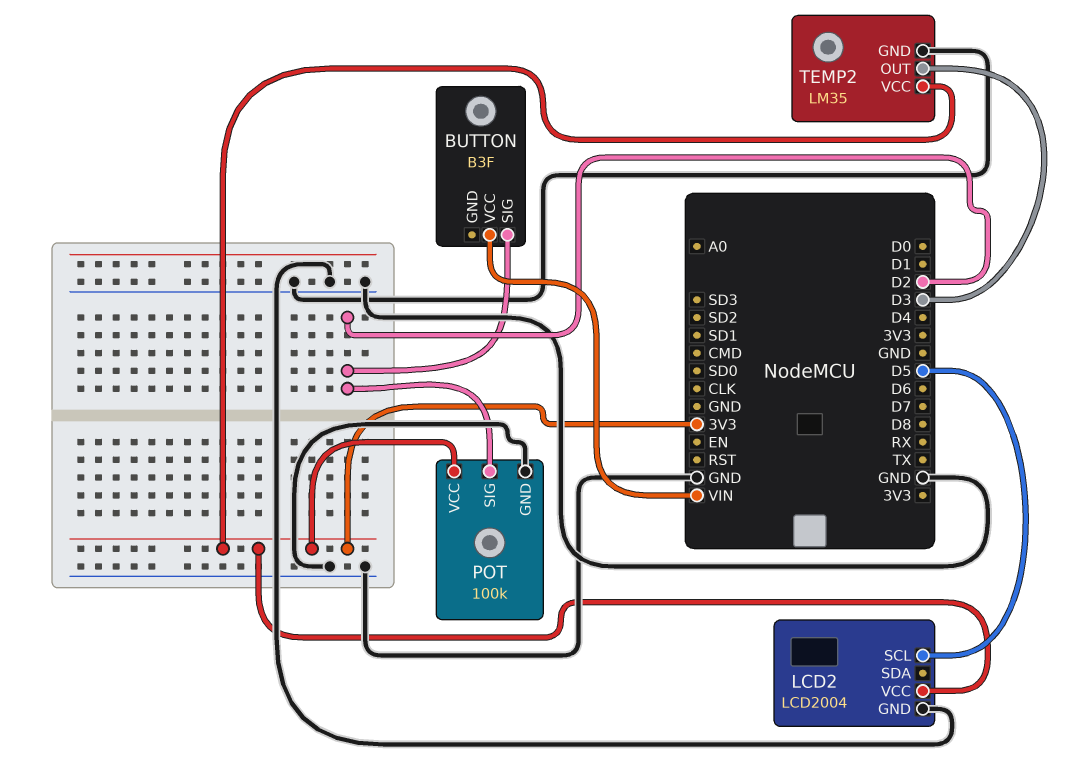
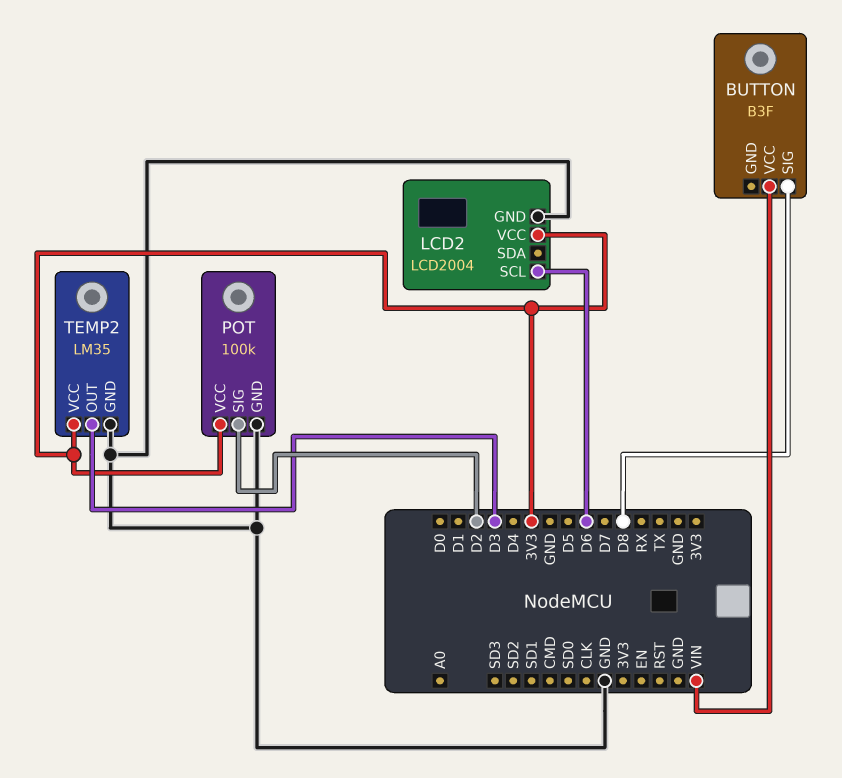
BUTTON pin SIG: D2 -> D8
LCD2 pin SCL: D5 -> D6

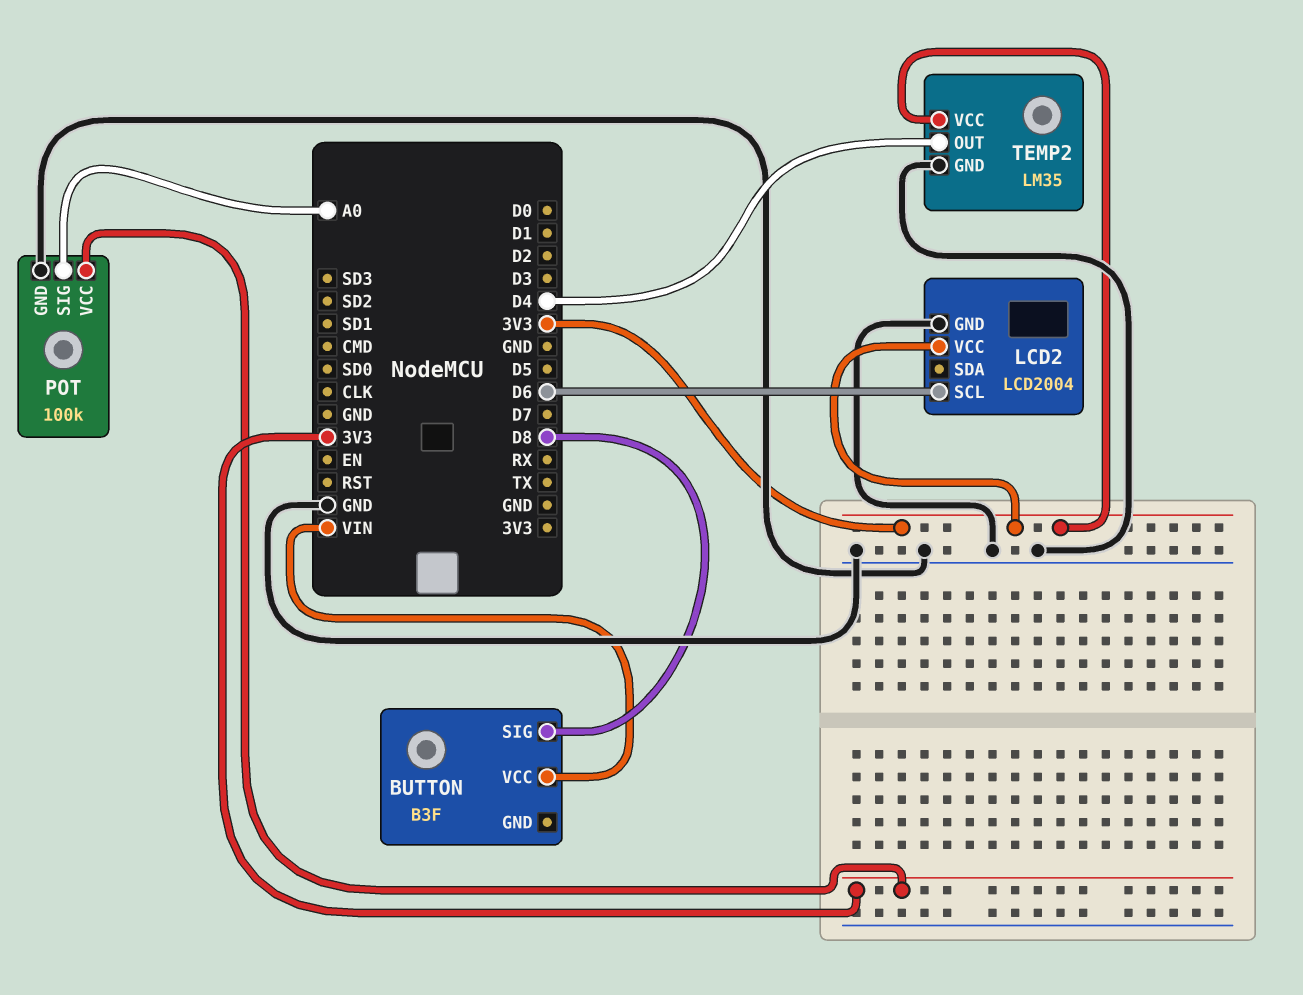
POT pin SIG: D2 -> A0
TEMP2 pin OUT: D3 -> D4

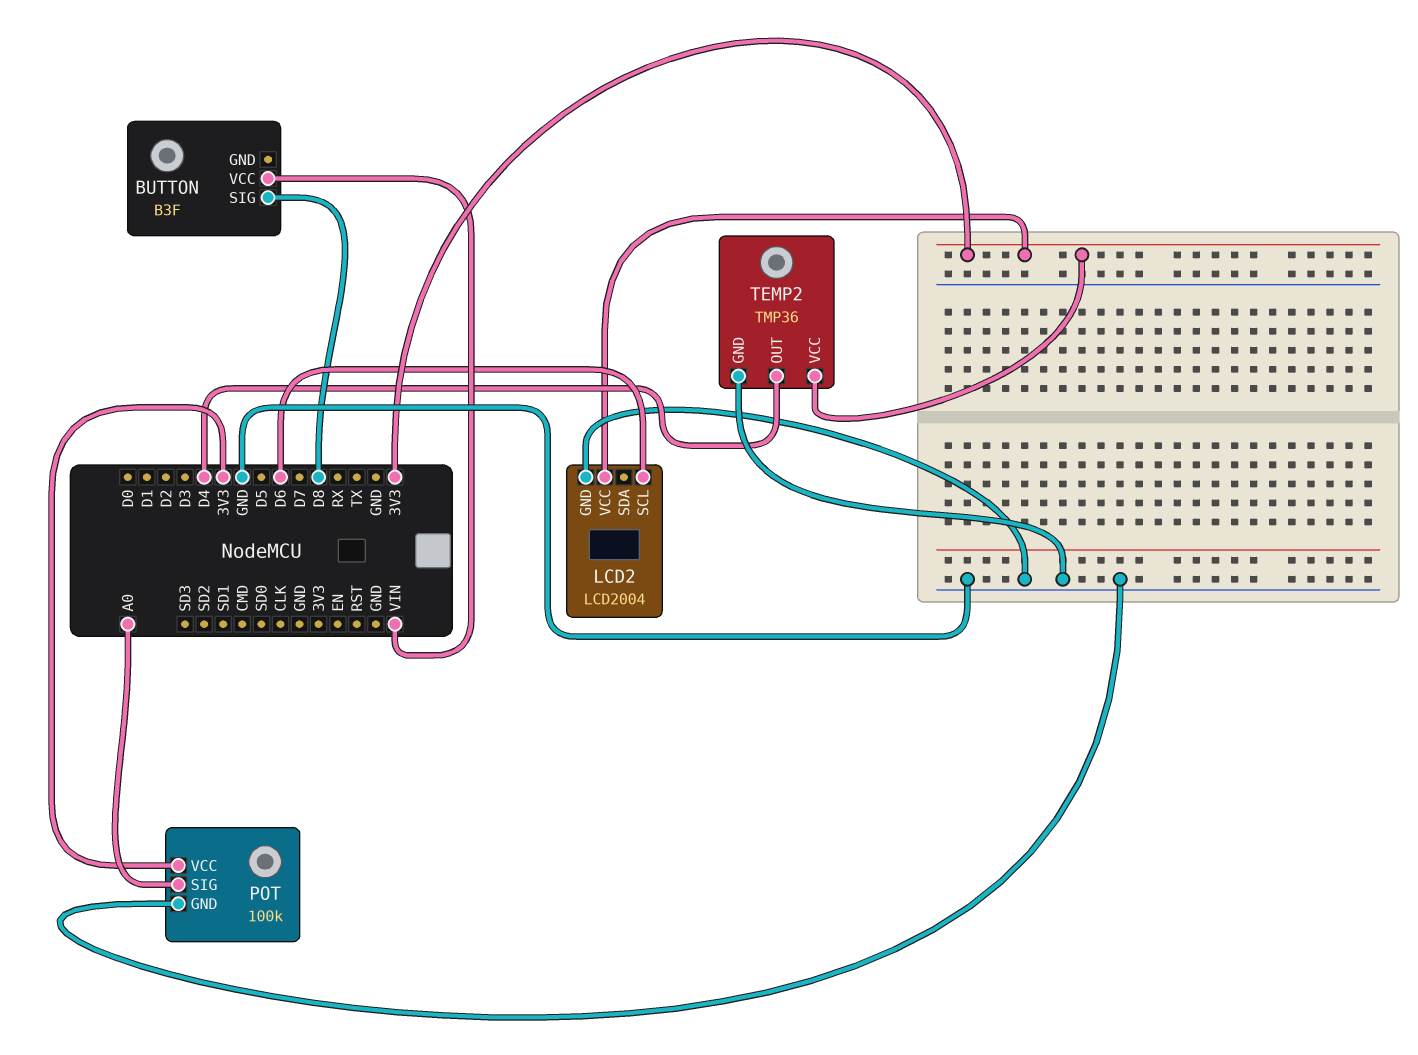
TEMP2: LM35 -> TMP36

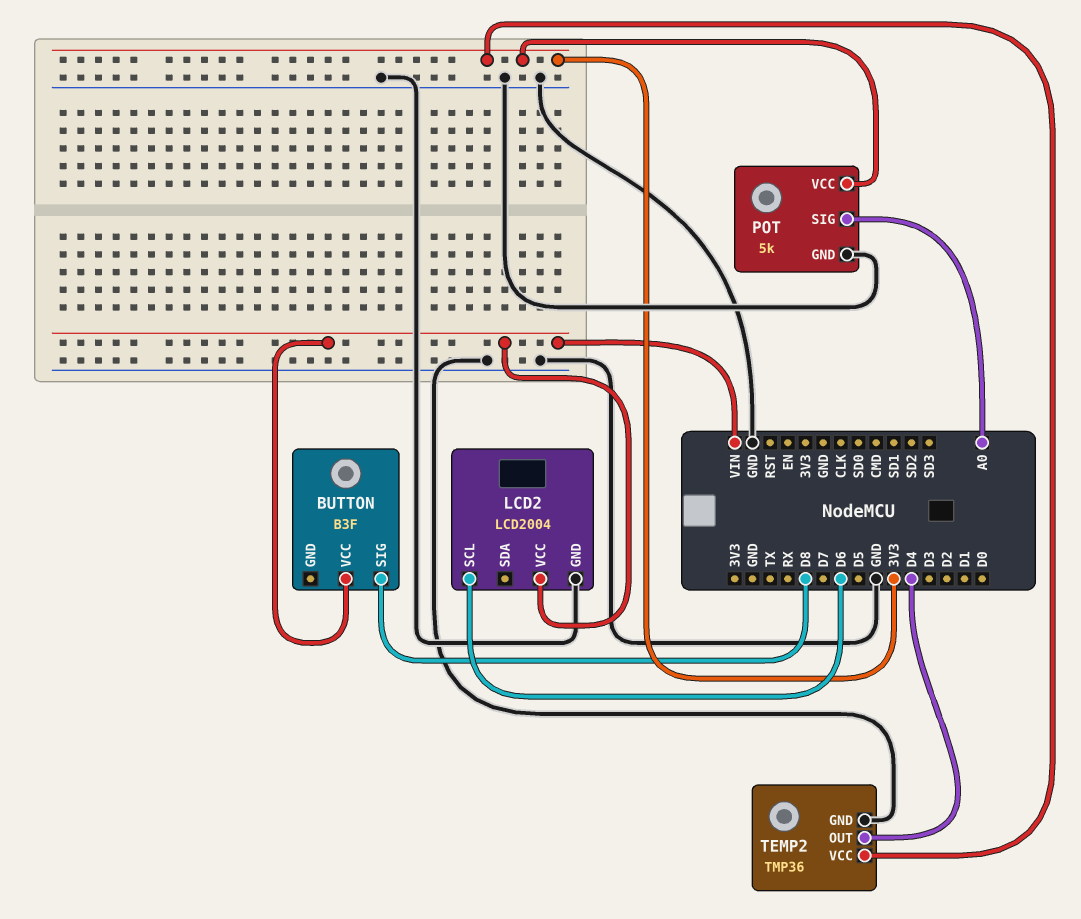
LCD2 pin VCC: 3V3 -> VIN
POT: 100k -> 5k

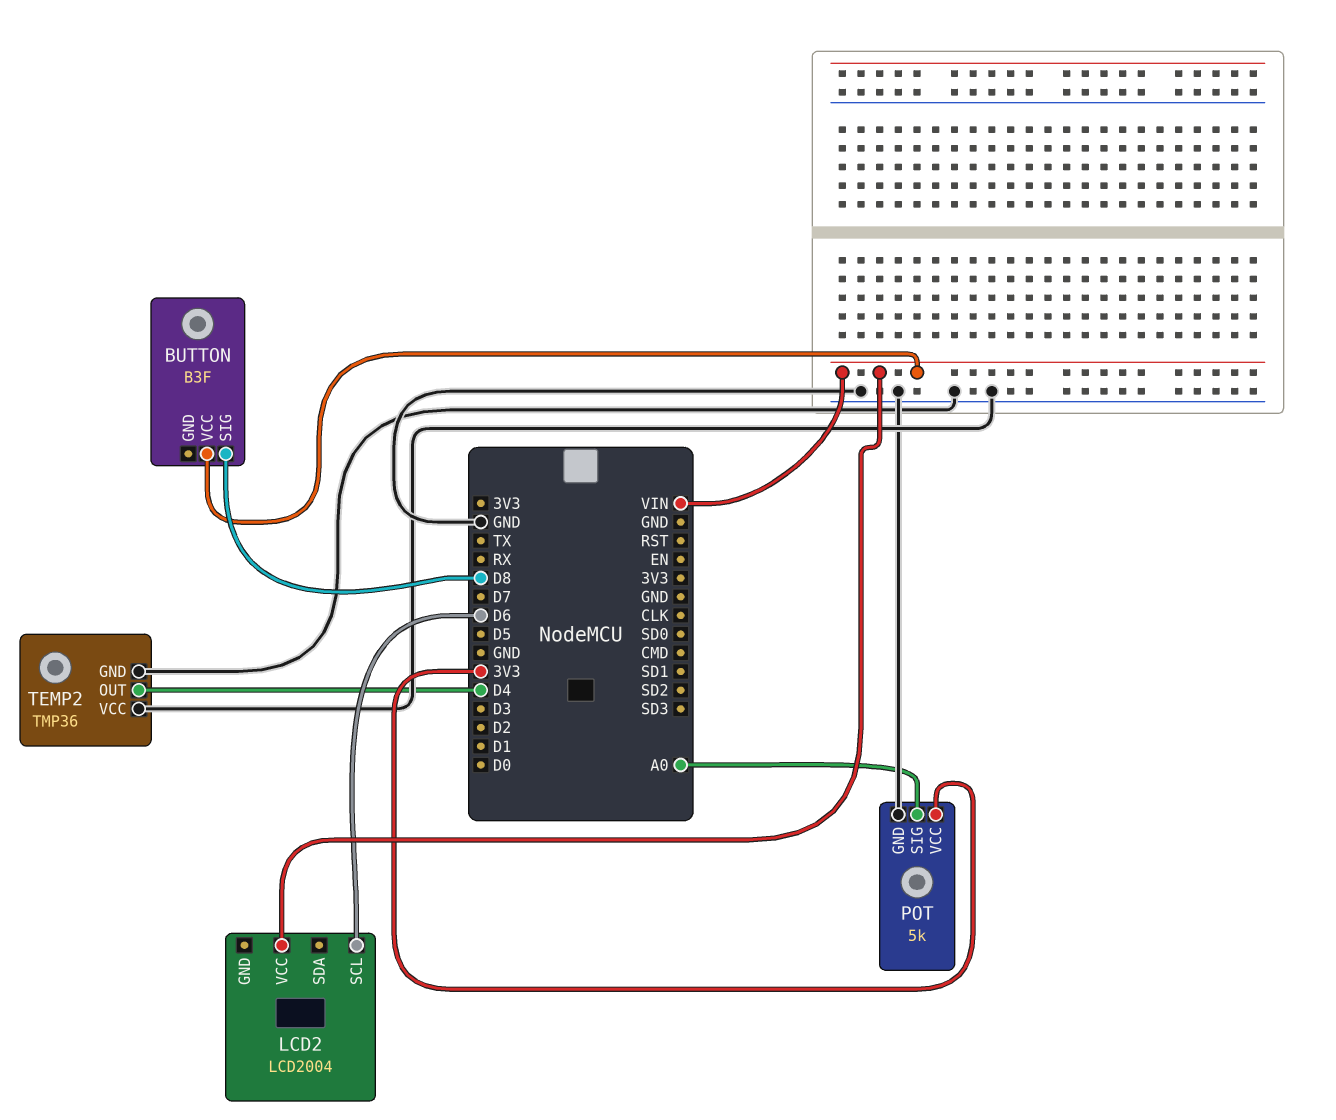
LCD2 pin GND: GND -> none
TEMP2 pin VCC: 3V3 -> GND

